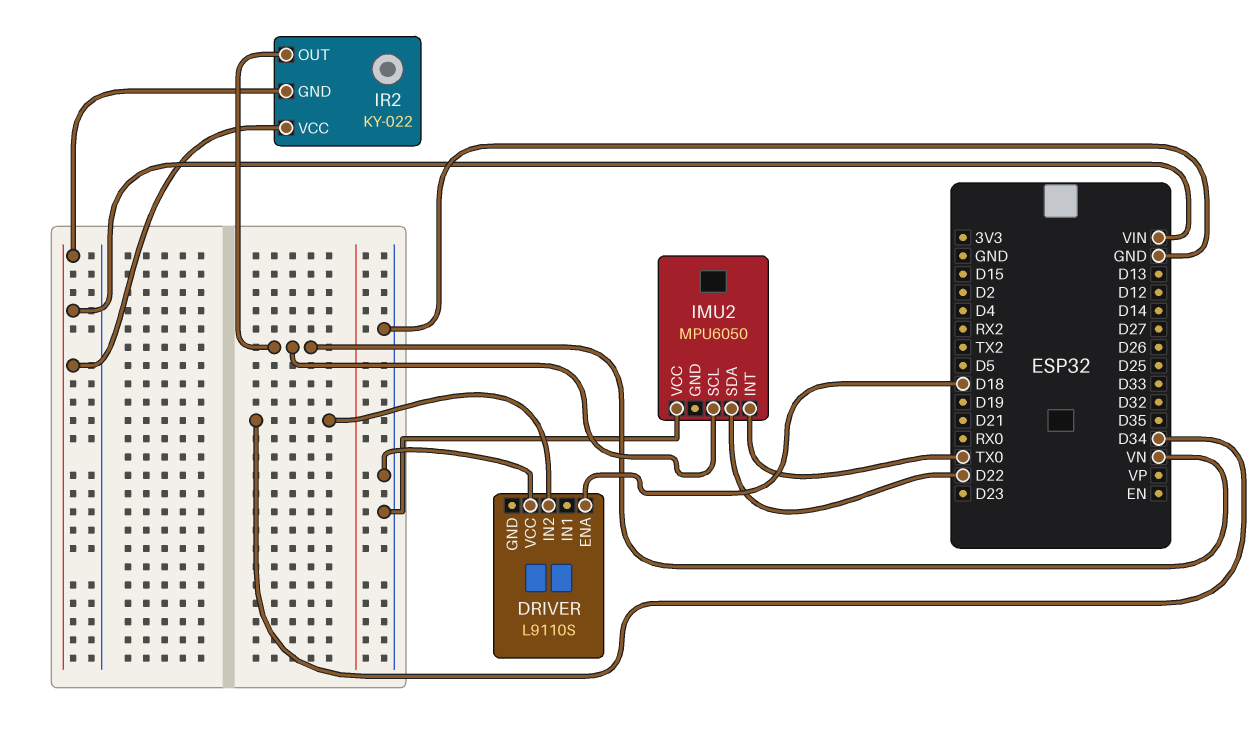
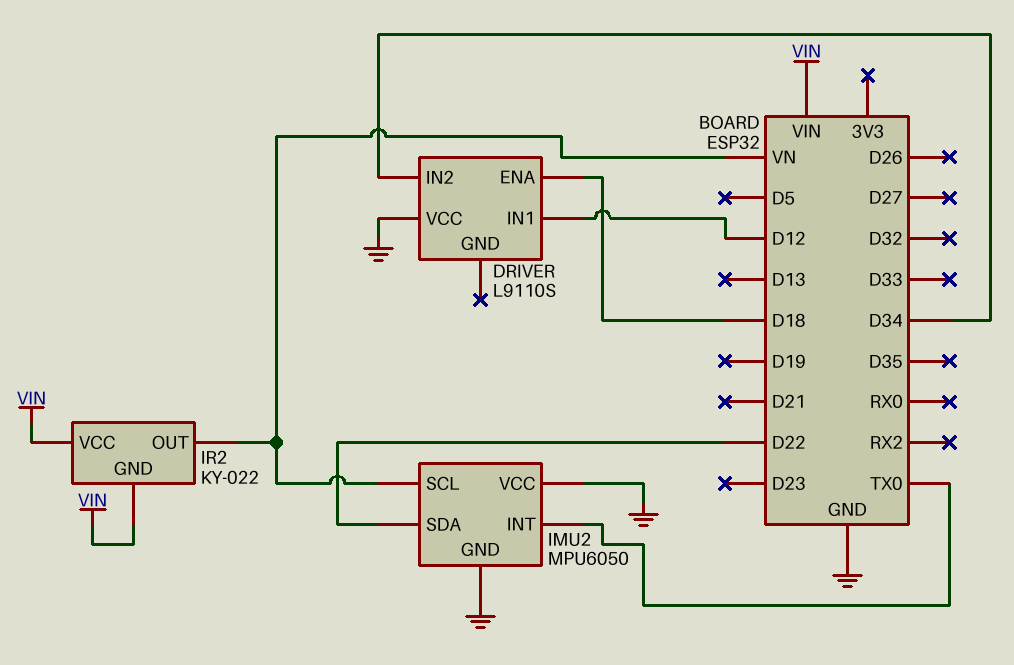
DRIVER pin IN1: none -> D12
IMU2 pin GND: none -> GND

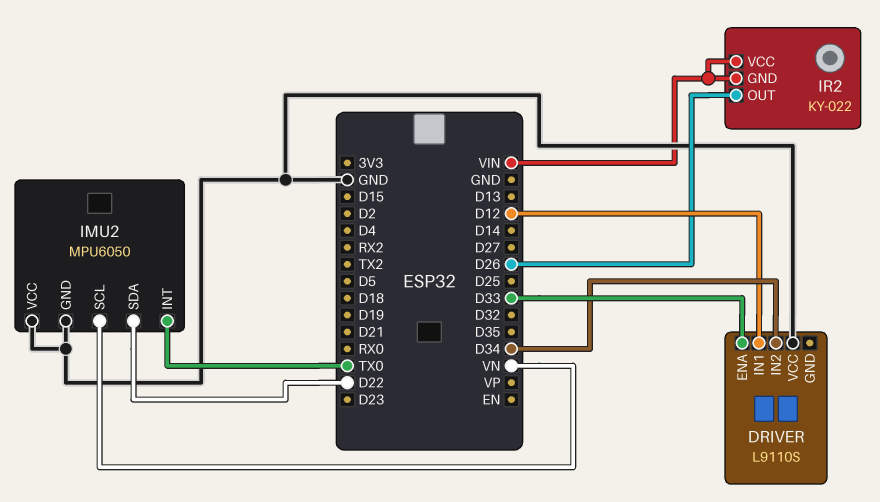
DRIVER pin ENA: D18 -> D33
IR2 pin OUT: VN -> D26

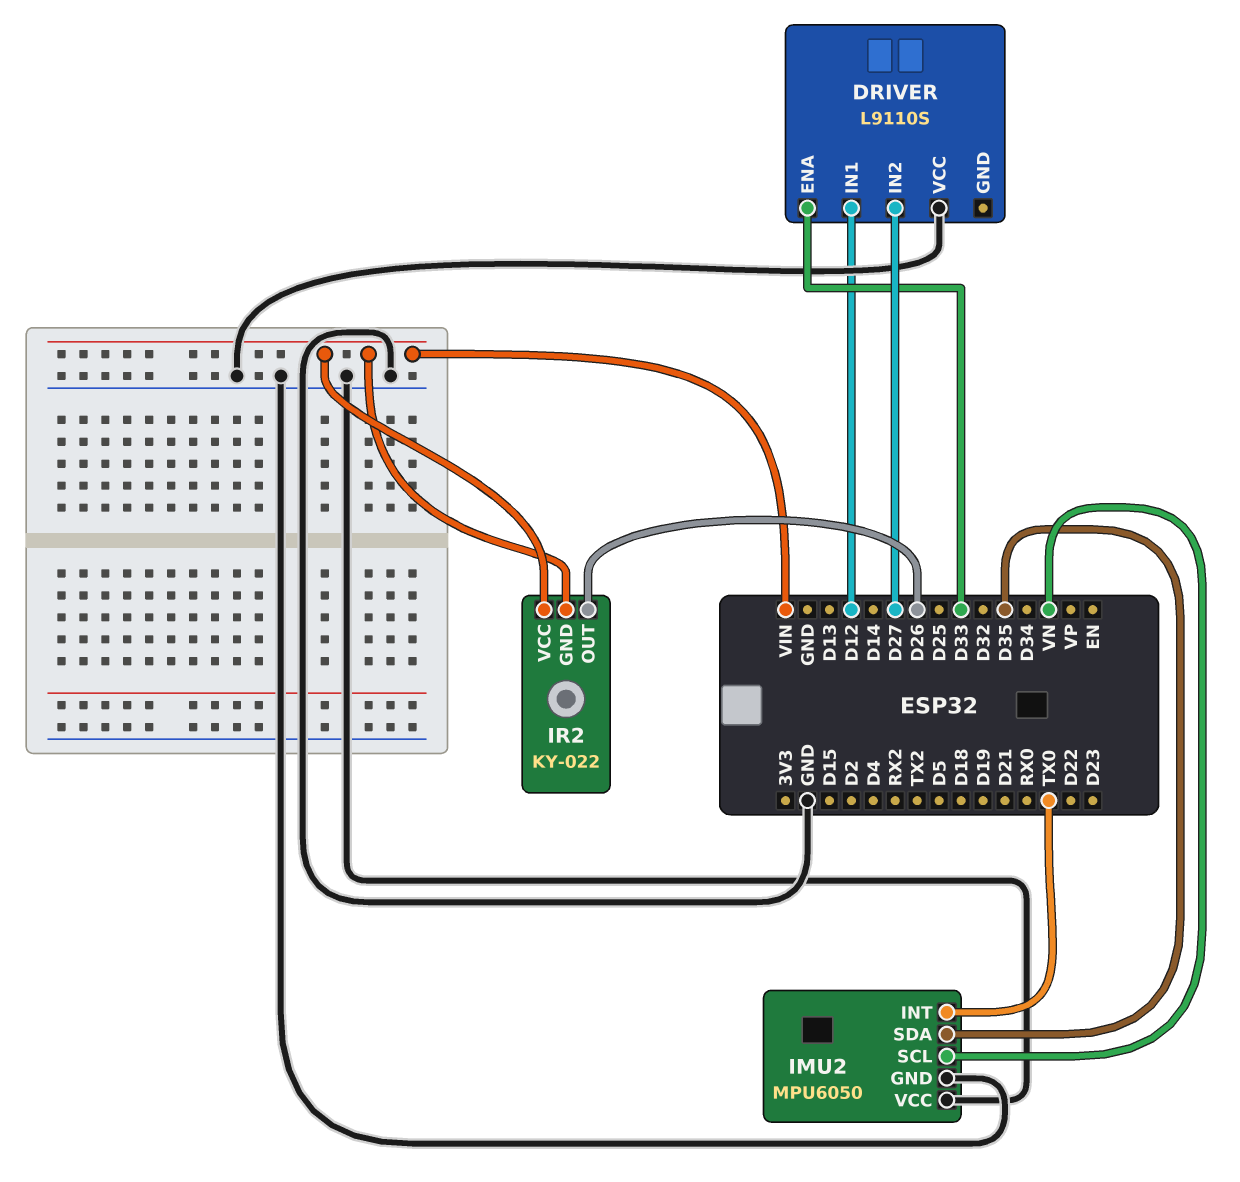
DRIVER pin IN2: D34 -> D27
IMU2 pin SDA: D22 -> D35

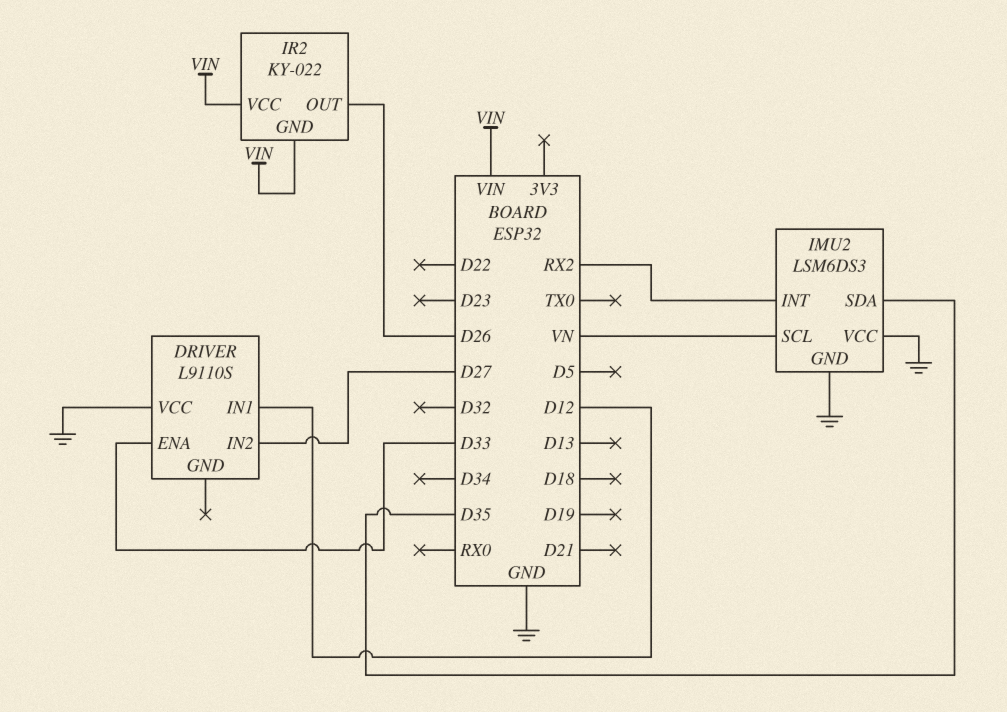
IMU2: MPU6050 -> LSM6DS3
IMU2 pin INT: TX0 -> RX2

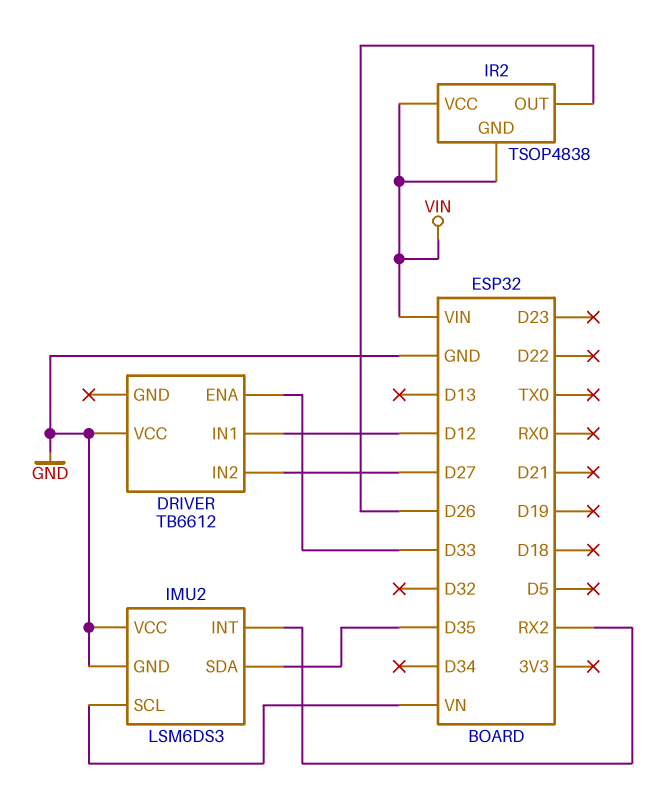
DRIVER: L9110S -> TB6612
IR2: KY-022 -> TSOP4838

